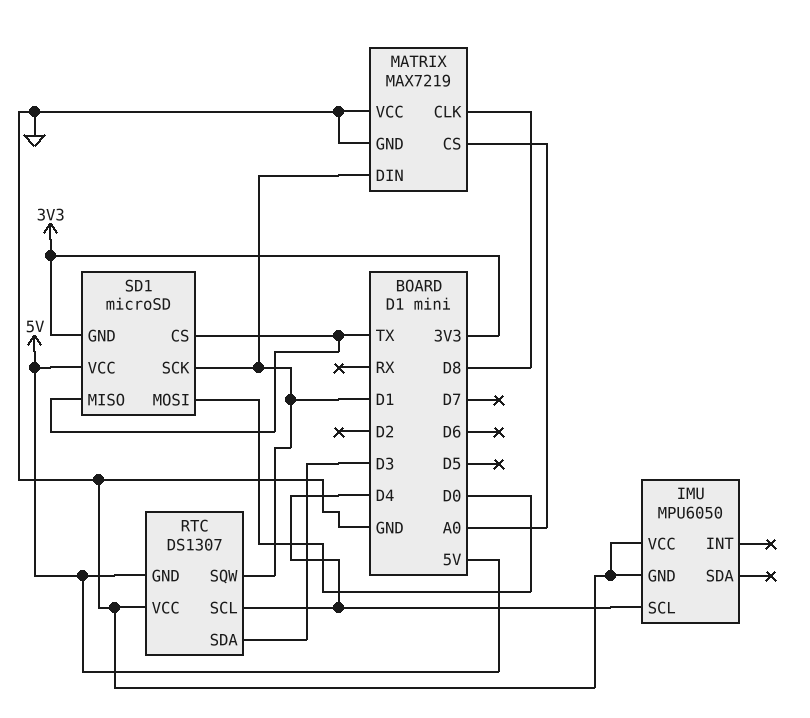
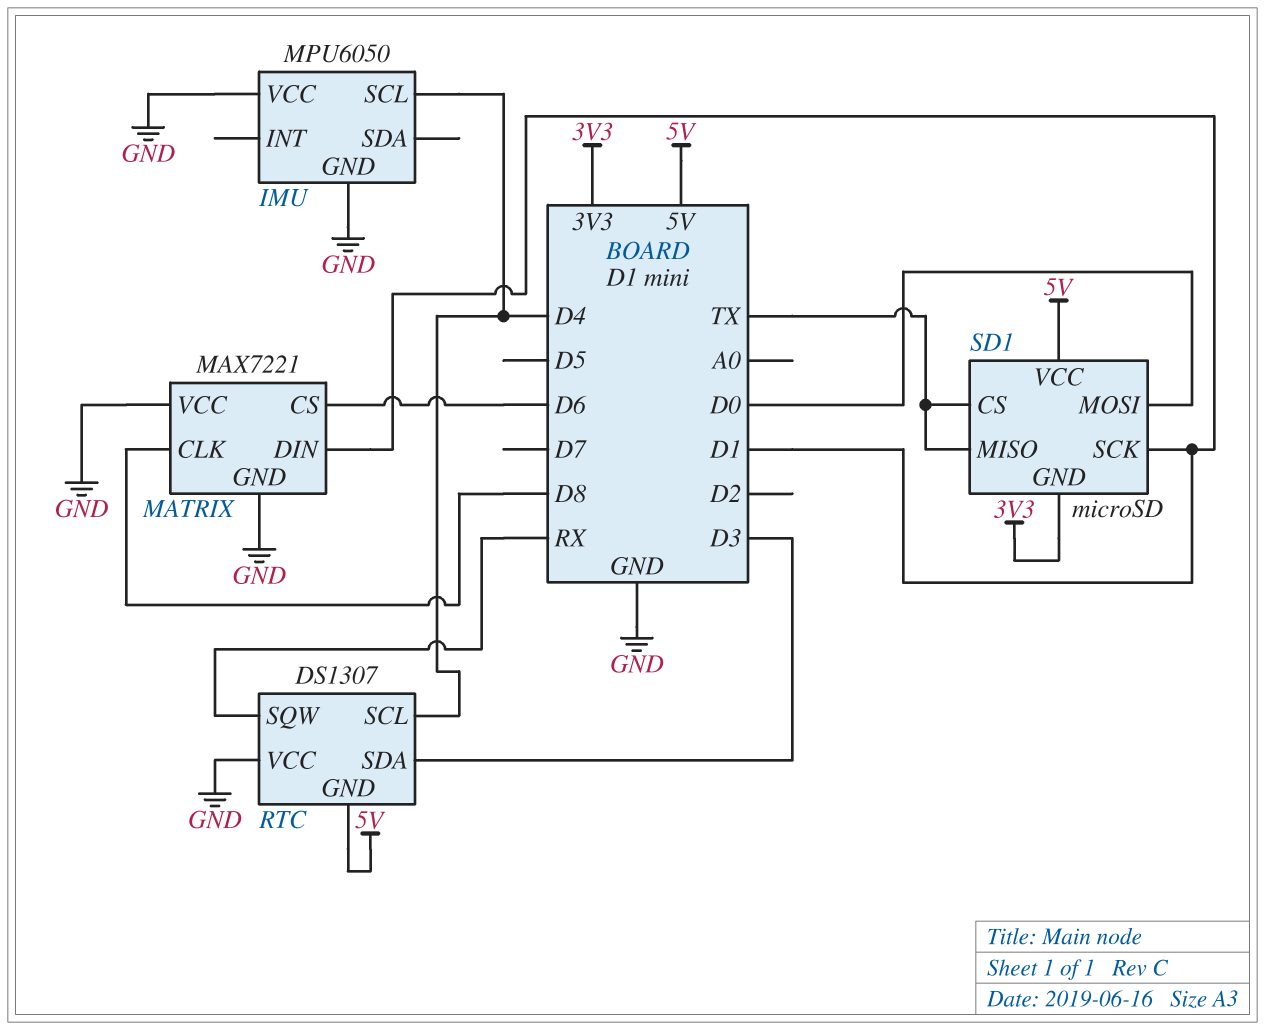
MATRIX: MAX7219 -> MAX7221
MATRIX pin CS: A0 -> D6
RTC pin SQW: D1 -> RX

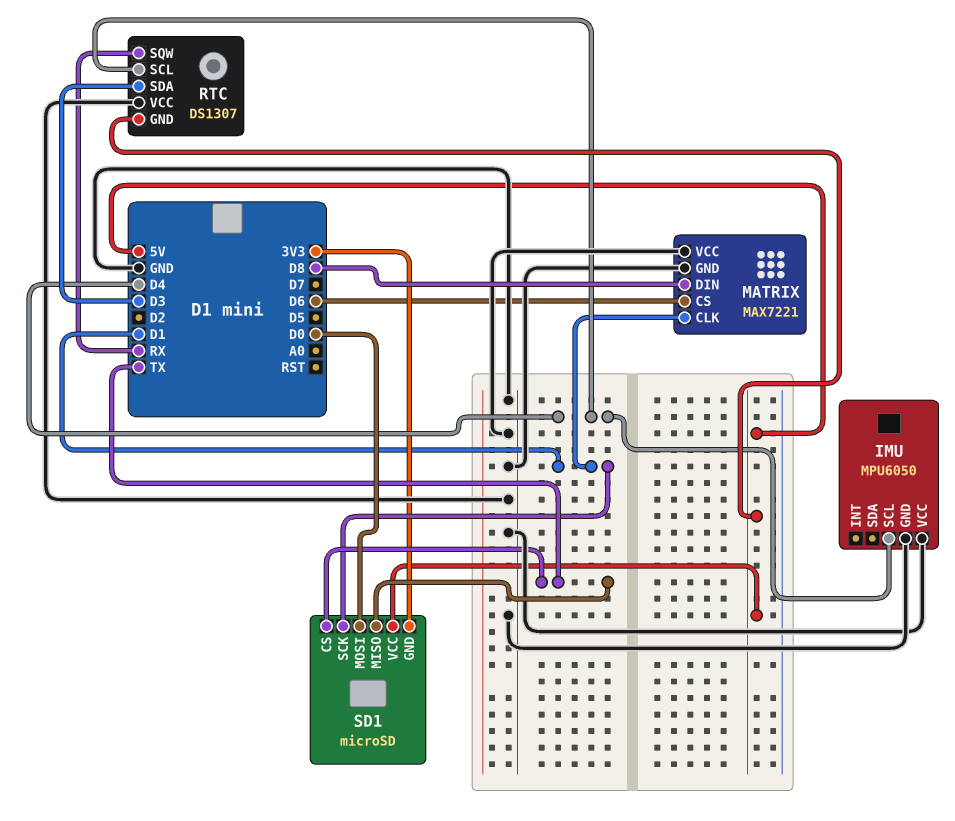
MATRIX pin CLK: D8 -> D1
MATRIX pin DIN: D1 -> D8

